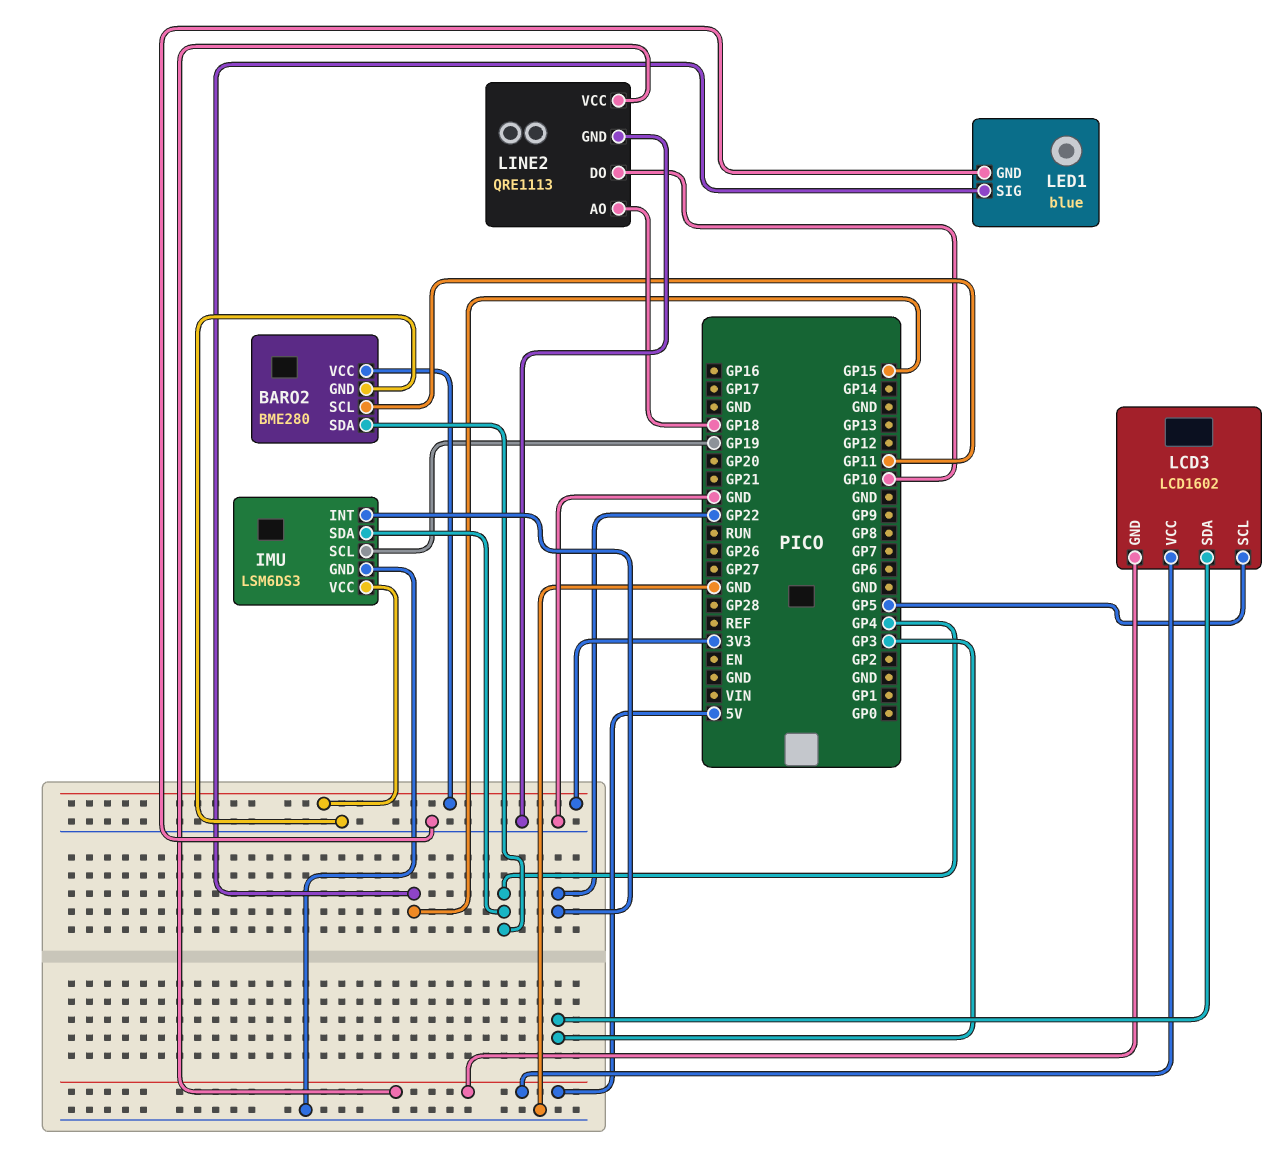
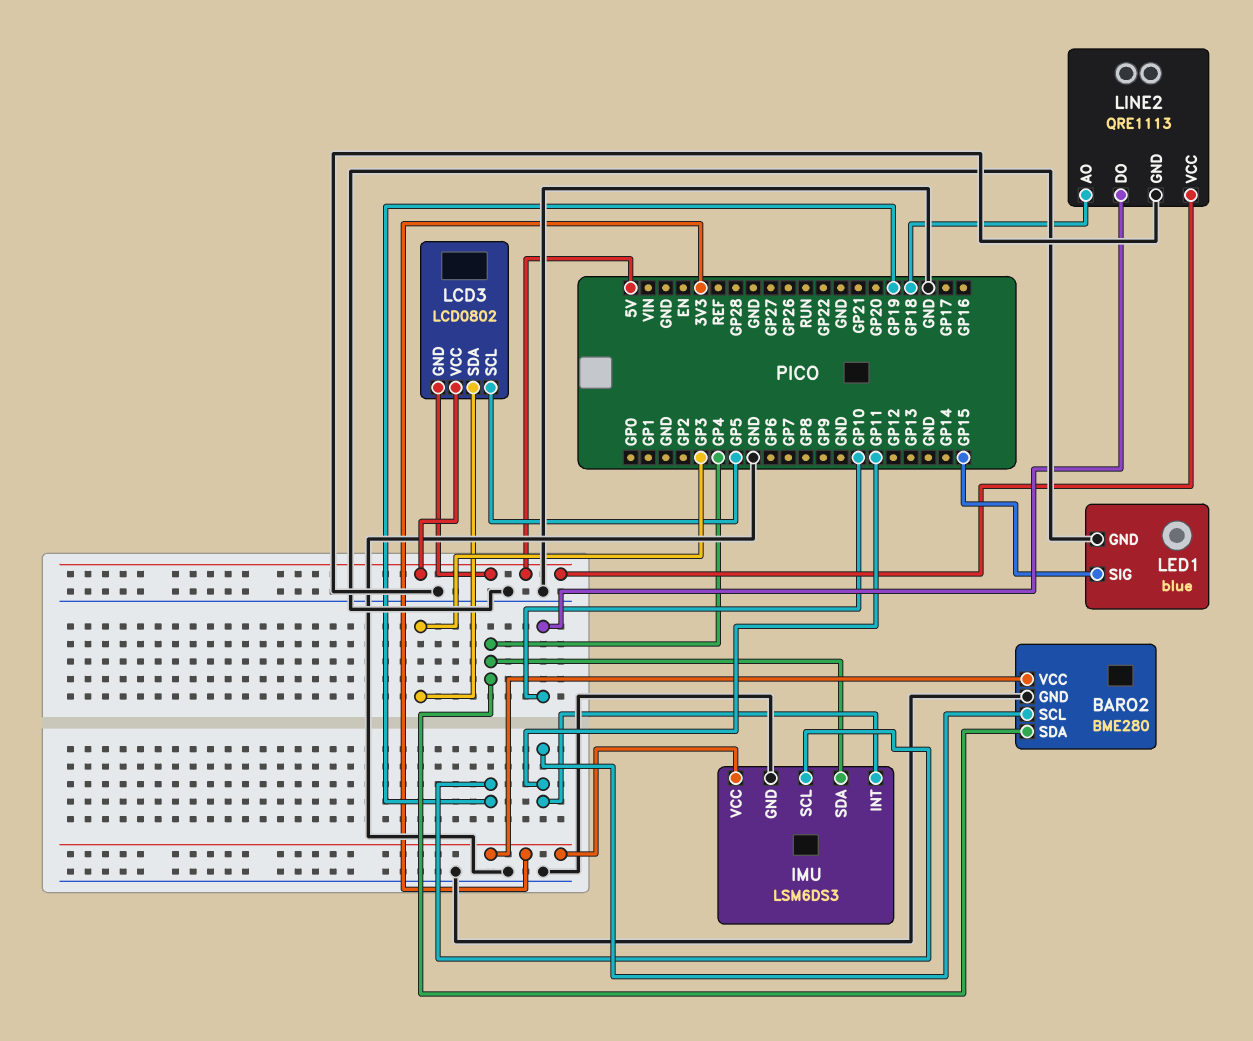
IMU pin INT: GP22 -> GP11
LCD3: LCD1602 -> LCD0802

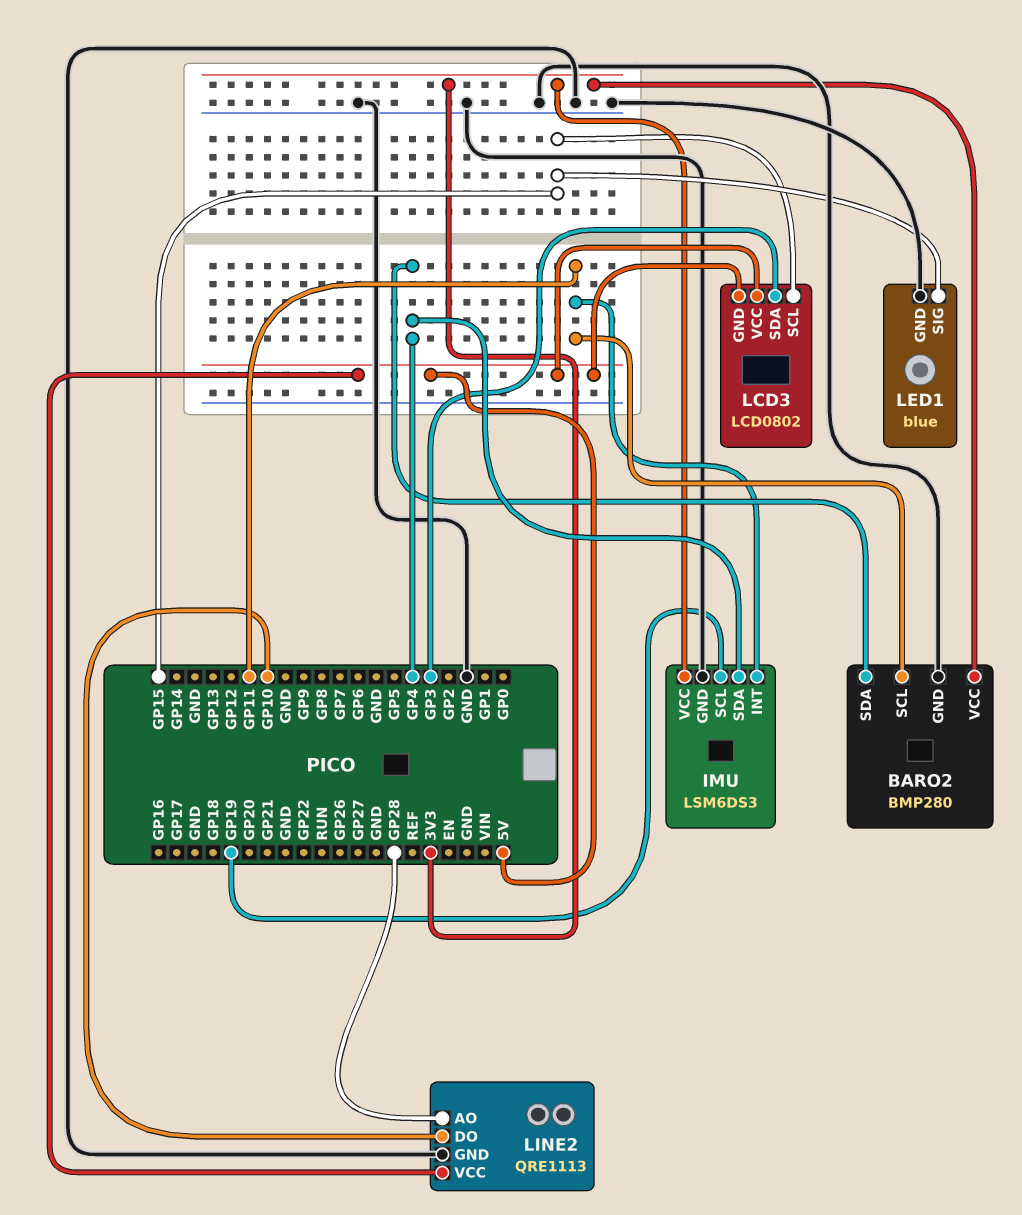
BARO2: BME280 -> BMP280
LCD3 pin SCL: GP5 -> GP15
LINE2 pin AO: GP18 -> GP28

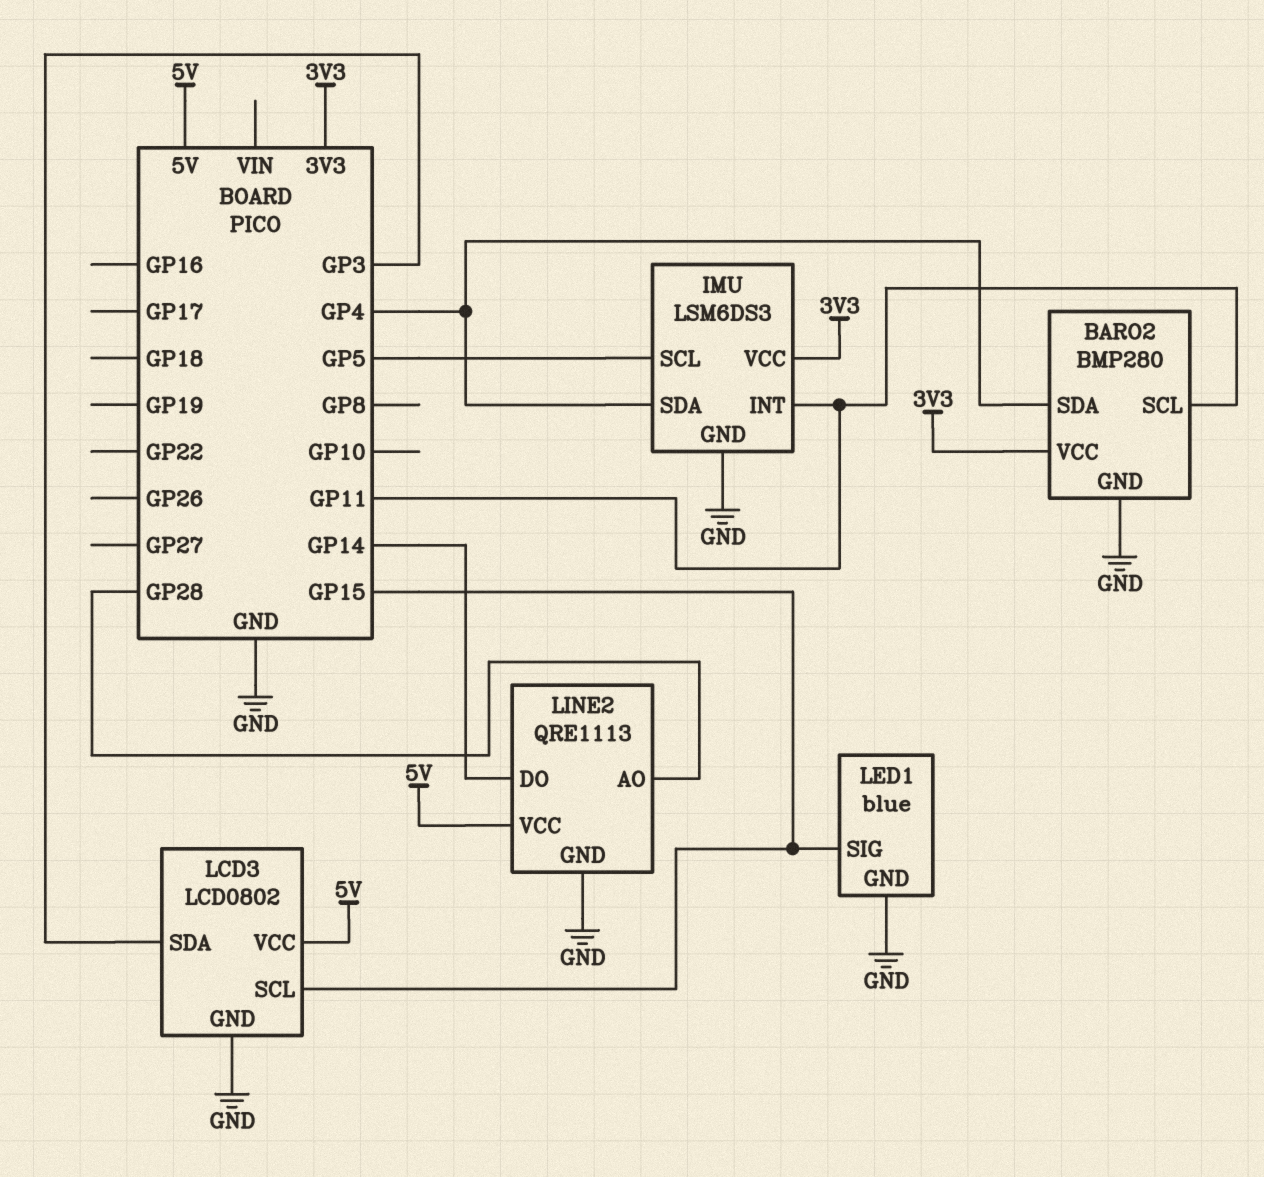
IMU pin SCL: GP19 -> GP5
LCD3 pin GND: 5V -> GND
LINE2 pin DO: GP10 -> GP14

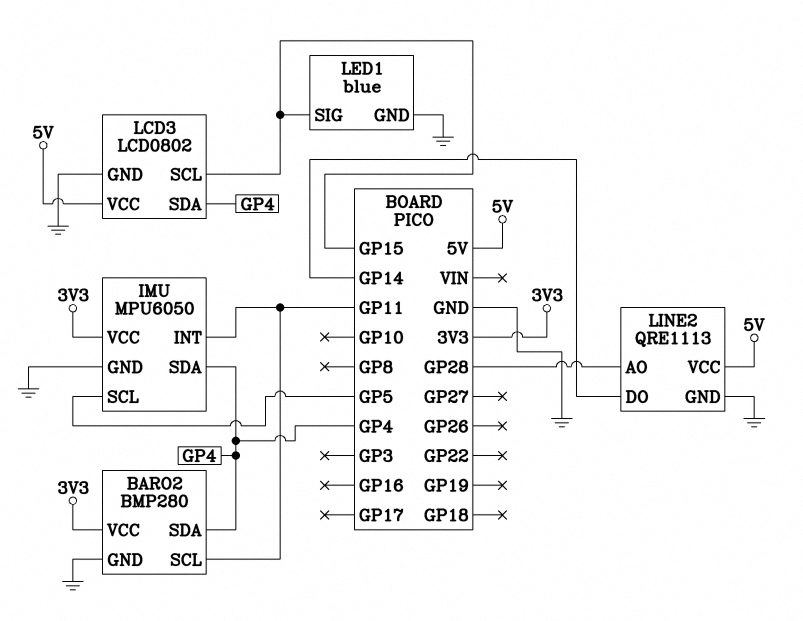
IMU: LSM6DS3 -> MPU6050
LCD3 pin SDA: GP3 -> GP4

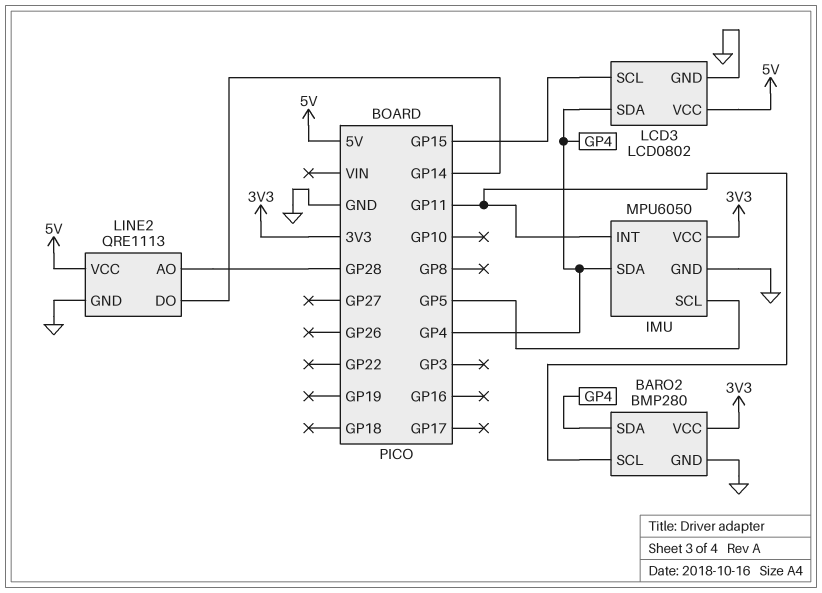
LED1: blue -> none
LED1 pin GND: GND -> none
LED1 pin SIG: GP15 -> none

